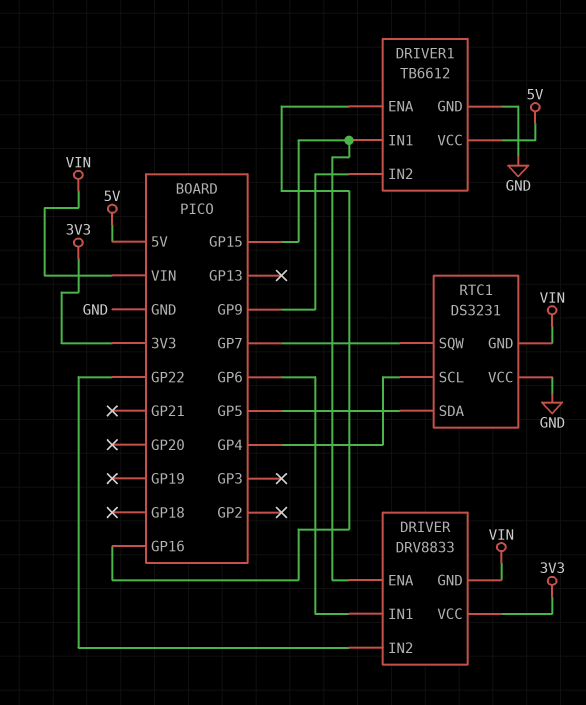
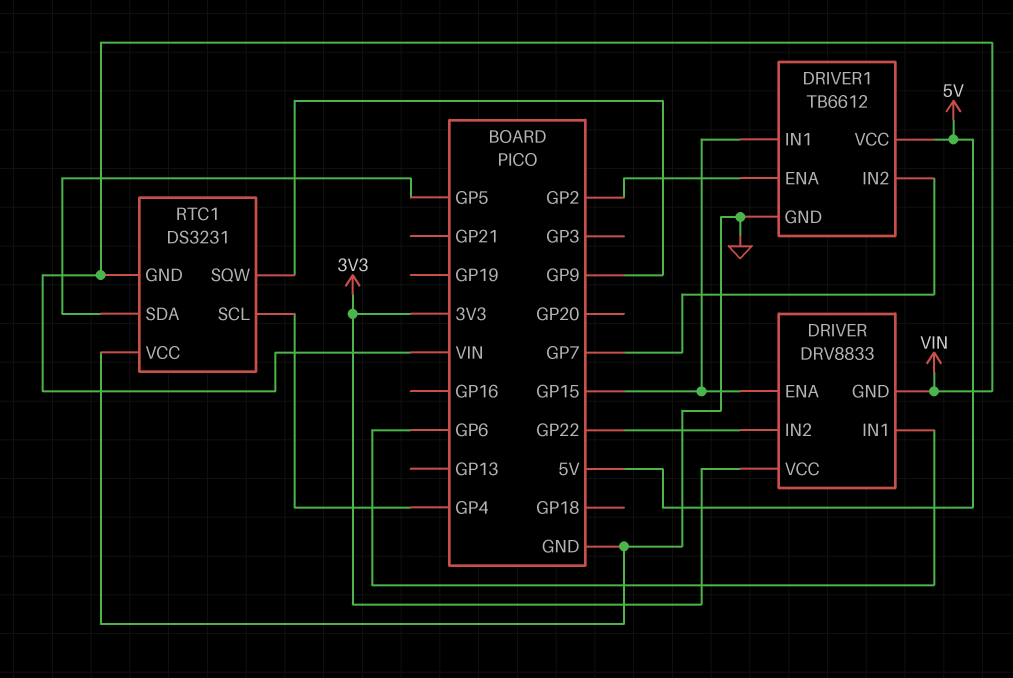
DRIVER1 pin ENA: GP16 -> GP2
DRIVER1 pin IN2: GP9 -> GP7
RTC1 pin SQW: GP7 -> GP9

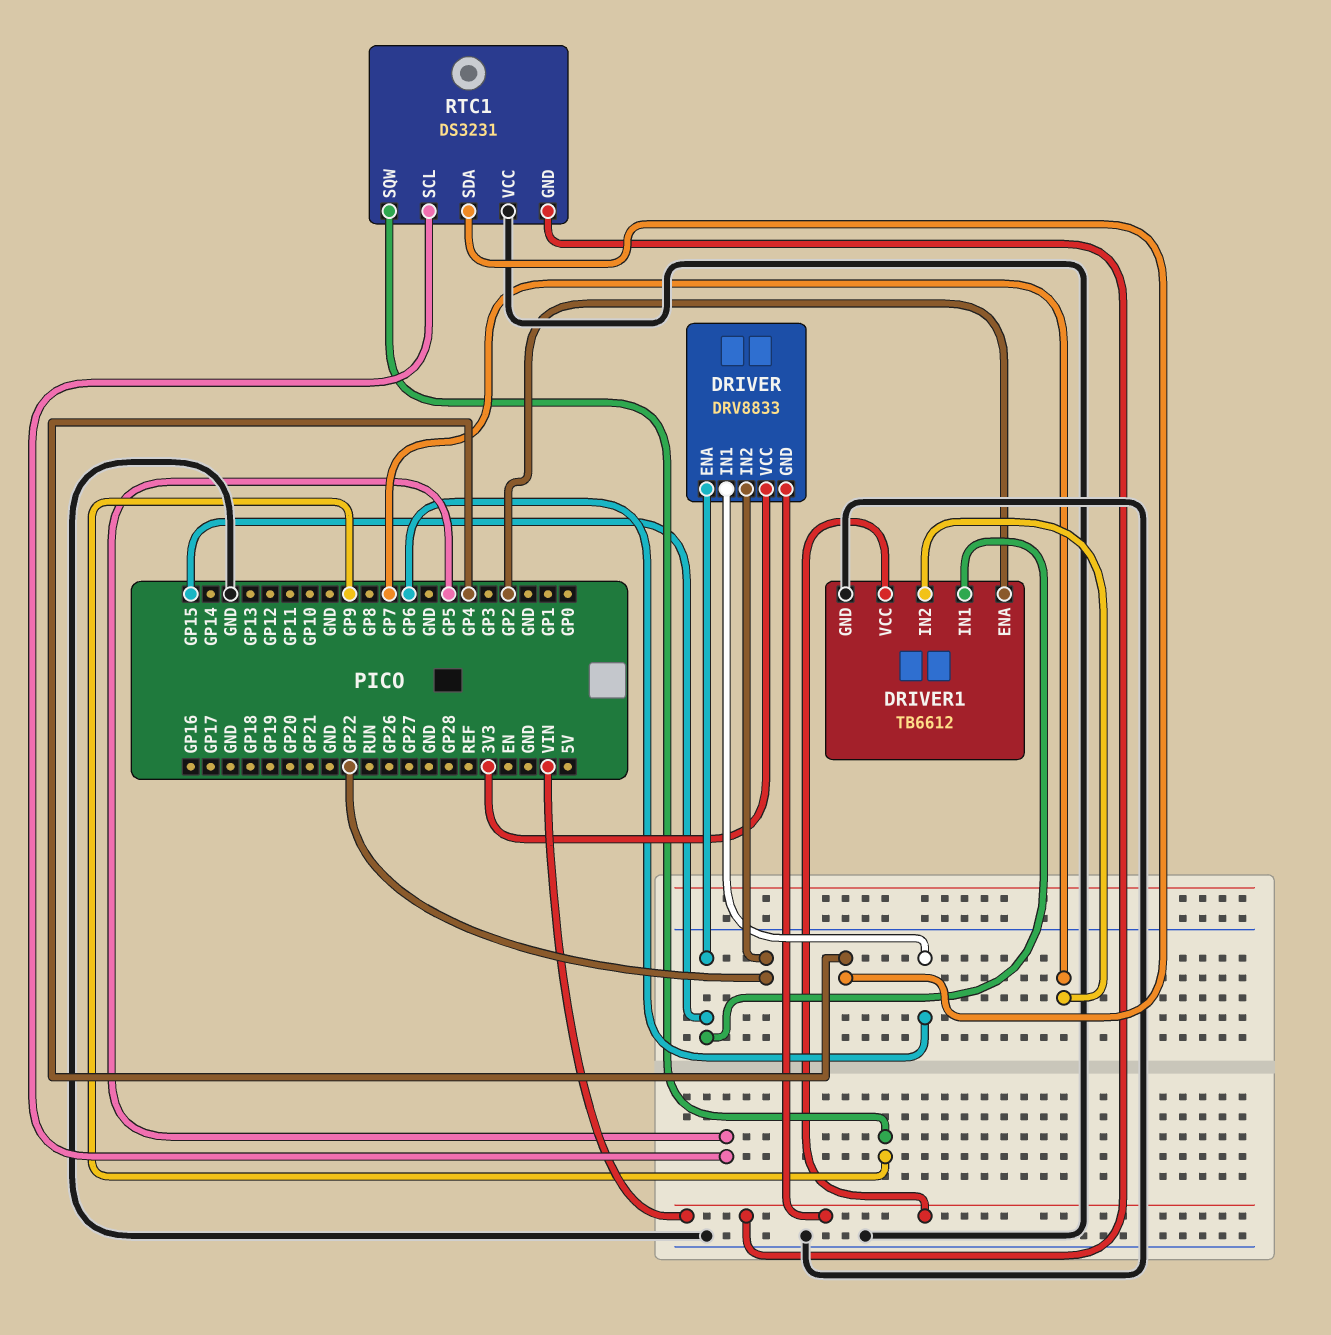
DRIVER1 pin VCC: 5V -> VIN
RTC1 pin SCL: GP4 -> GP5
RTC1 pin SDA: GP5 -> GP4

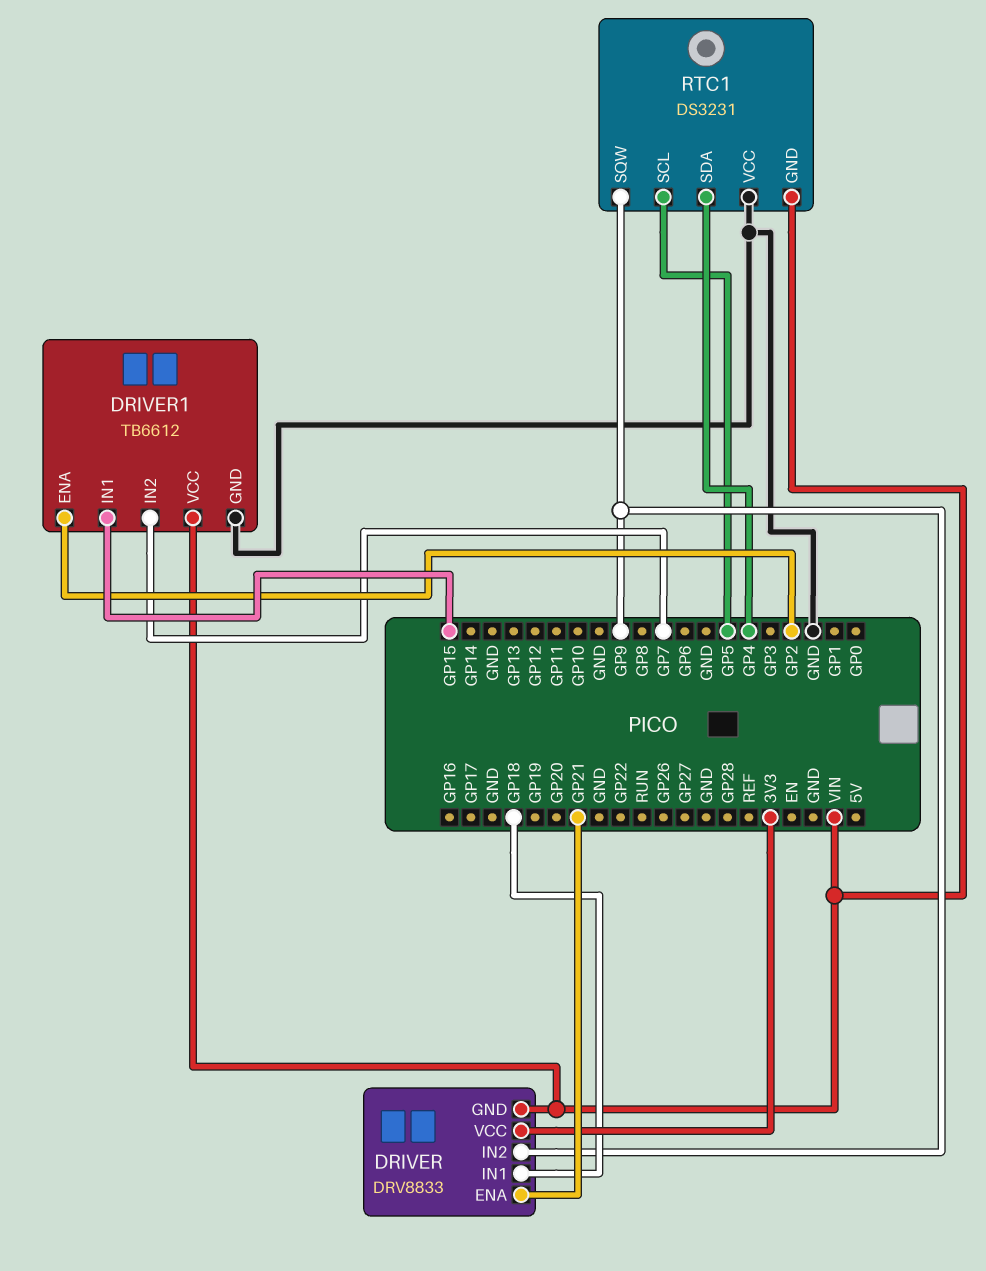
DRIVER pin ENA: GP15 -> GP21
DRIVER pin IN1: GP6 -> GP18
DRIVER pin IN2: GP22 -> GP9

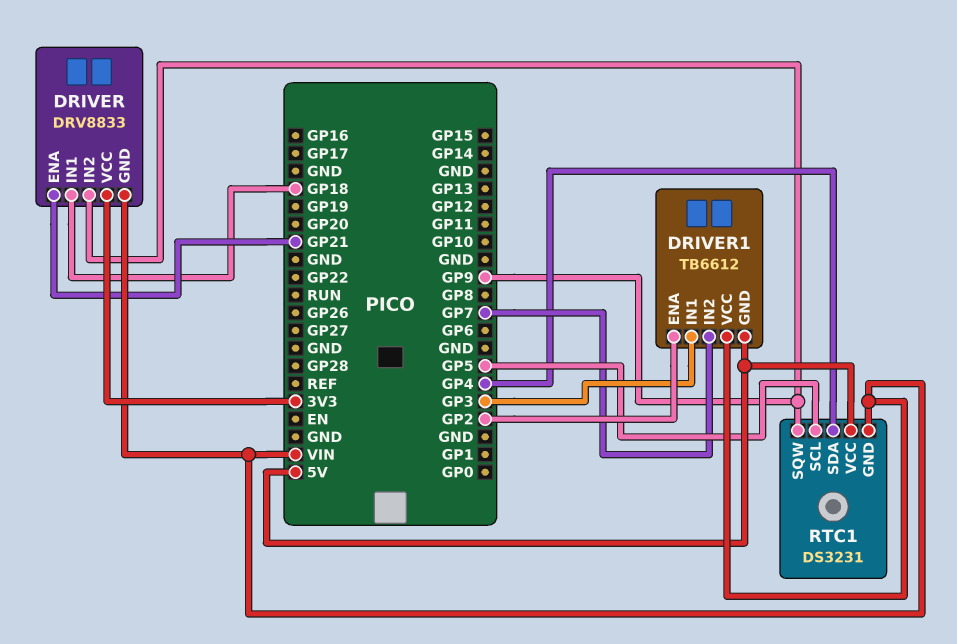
DRIVER1 pin GND: GND -> 5V
DRIVER1 pin IN1: GP15 -> GP3
RTC1 pin VCC: GND -> 5V

